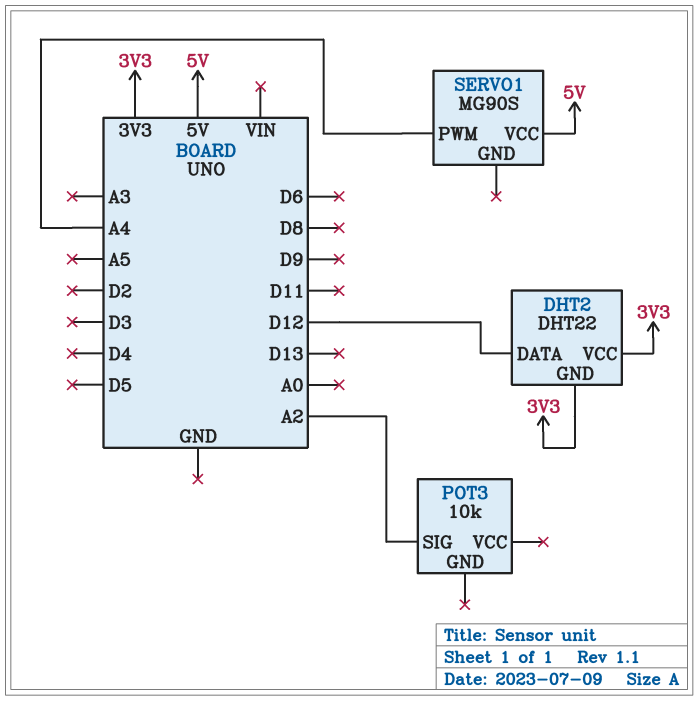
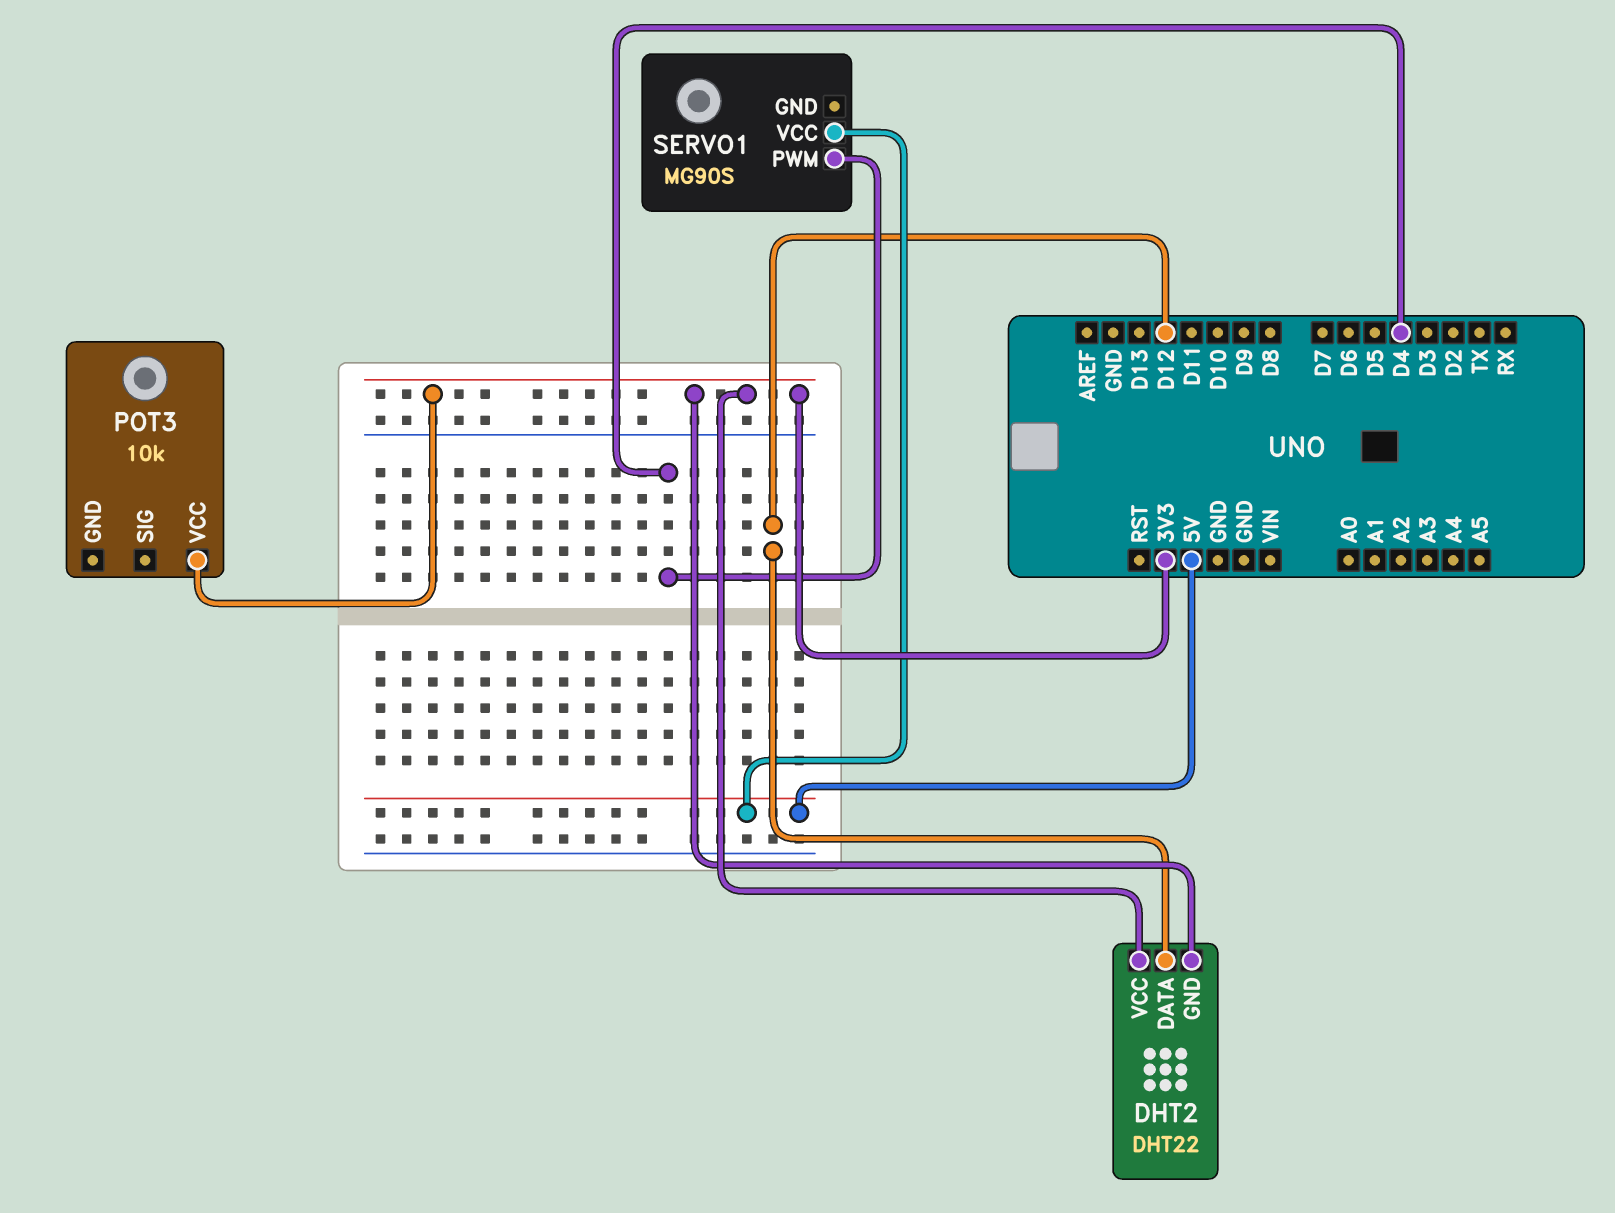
POT3 pin SIG: A2 -> none
POT3 pin VCC: none -> 3V3
SERVO1 pin PWM: A4 -> D4

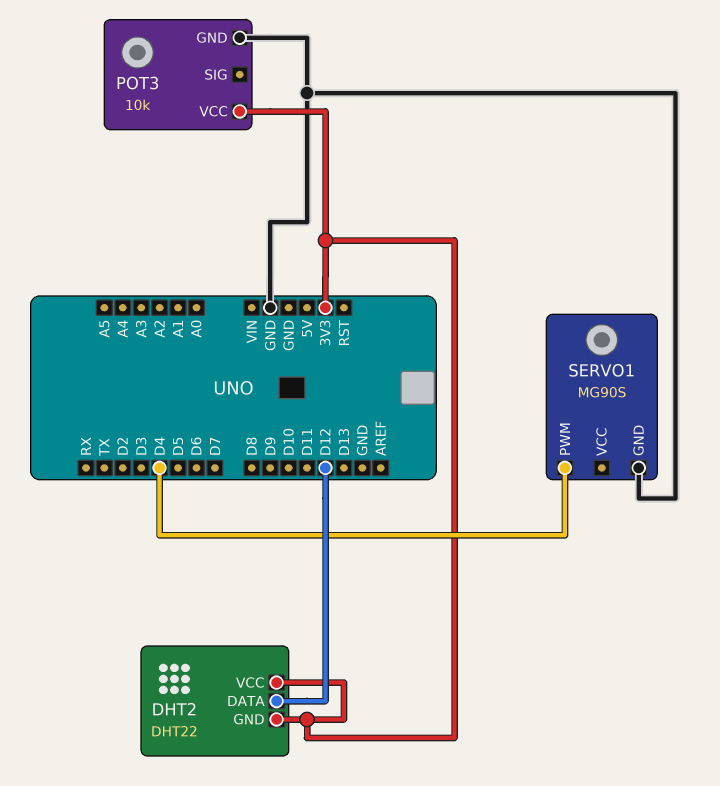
POT3 pin GND: none -> GND
SERVO1 pin GND: none -> GND
SERVO1 pin VCC: 5V -> none

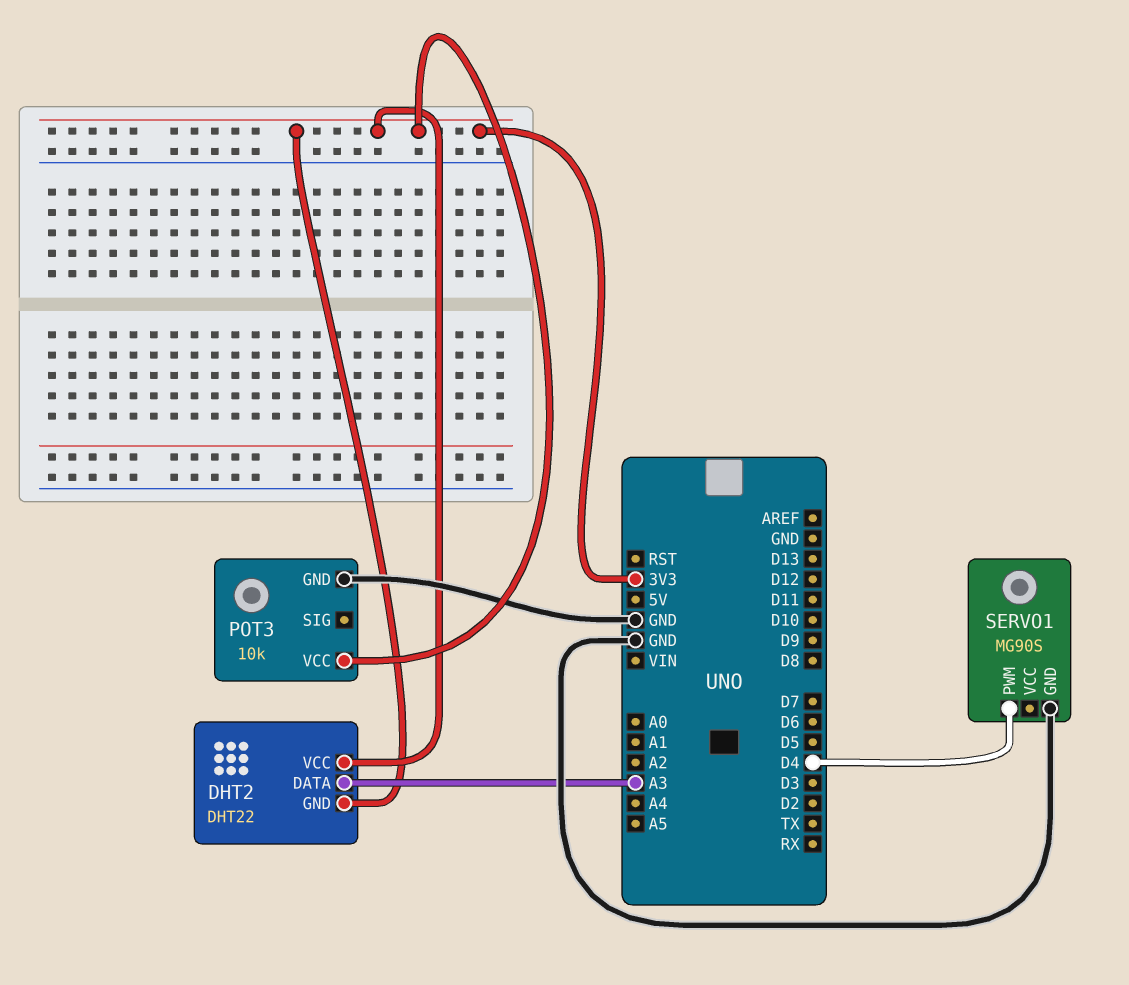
DHT2 pin DATA: D12 -> A3

